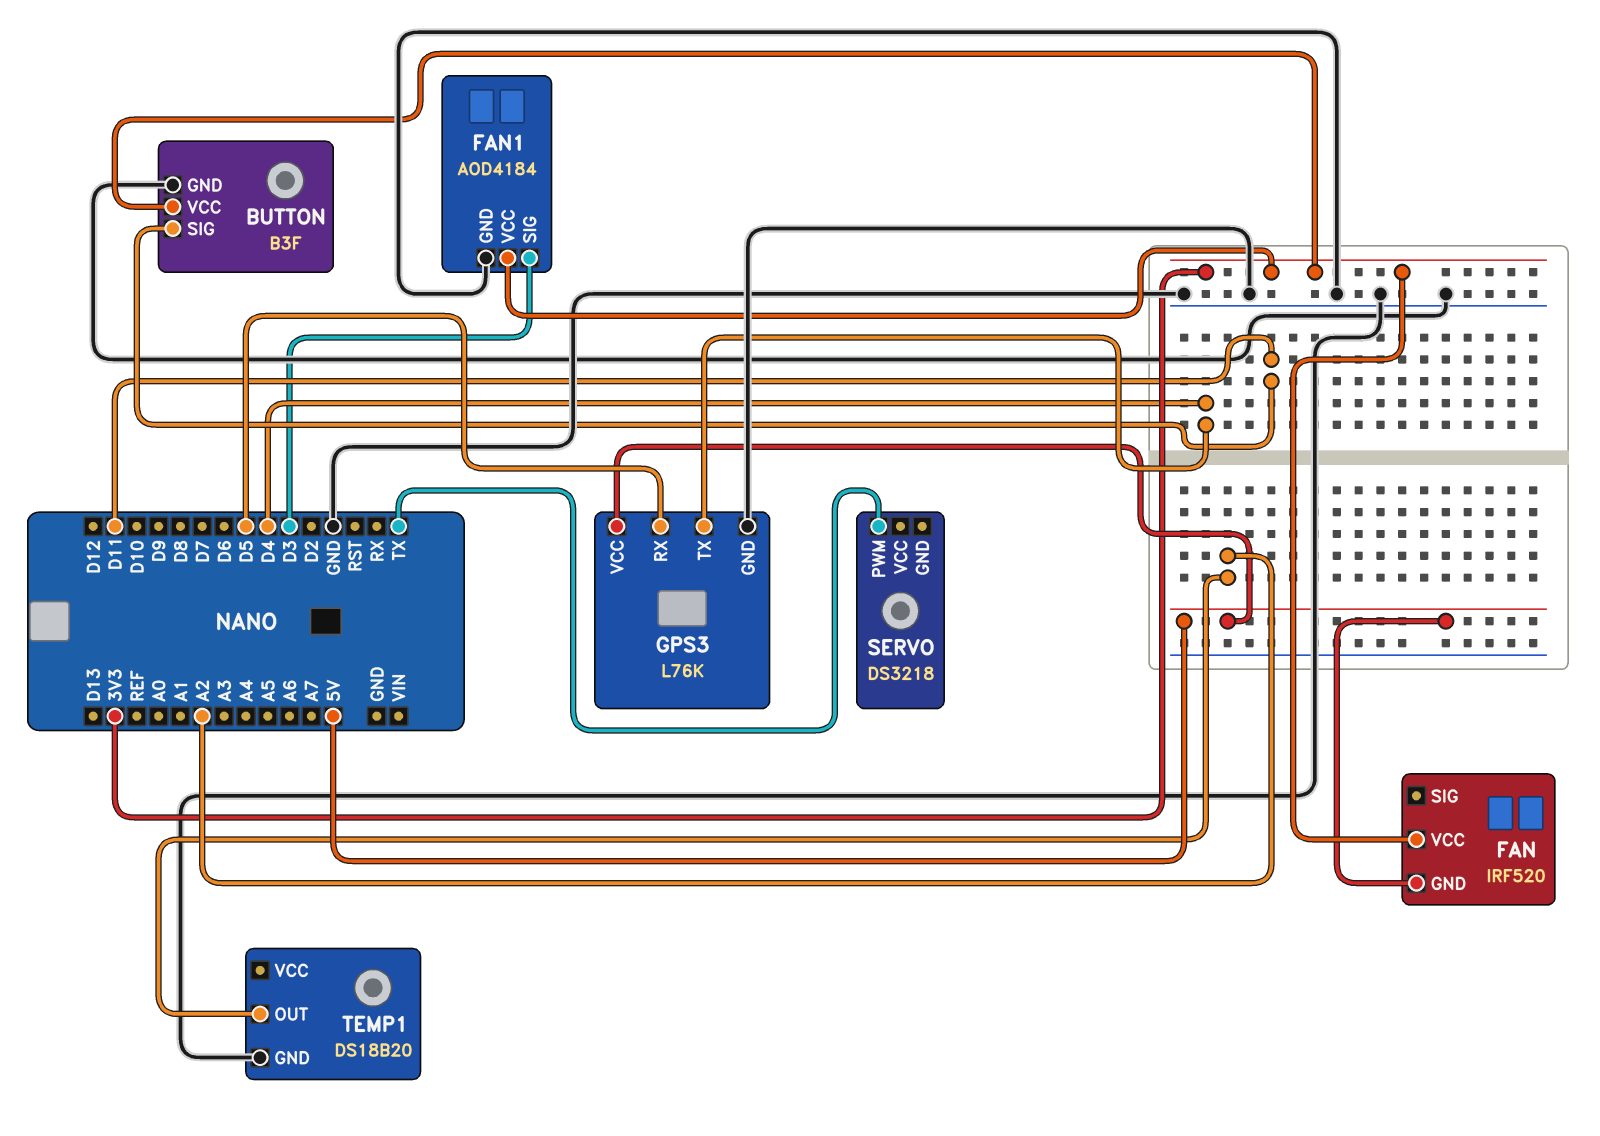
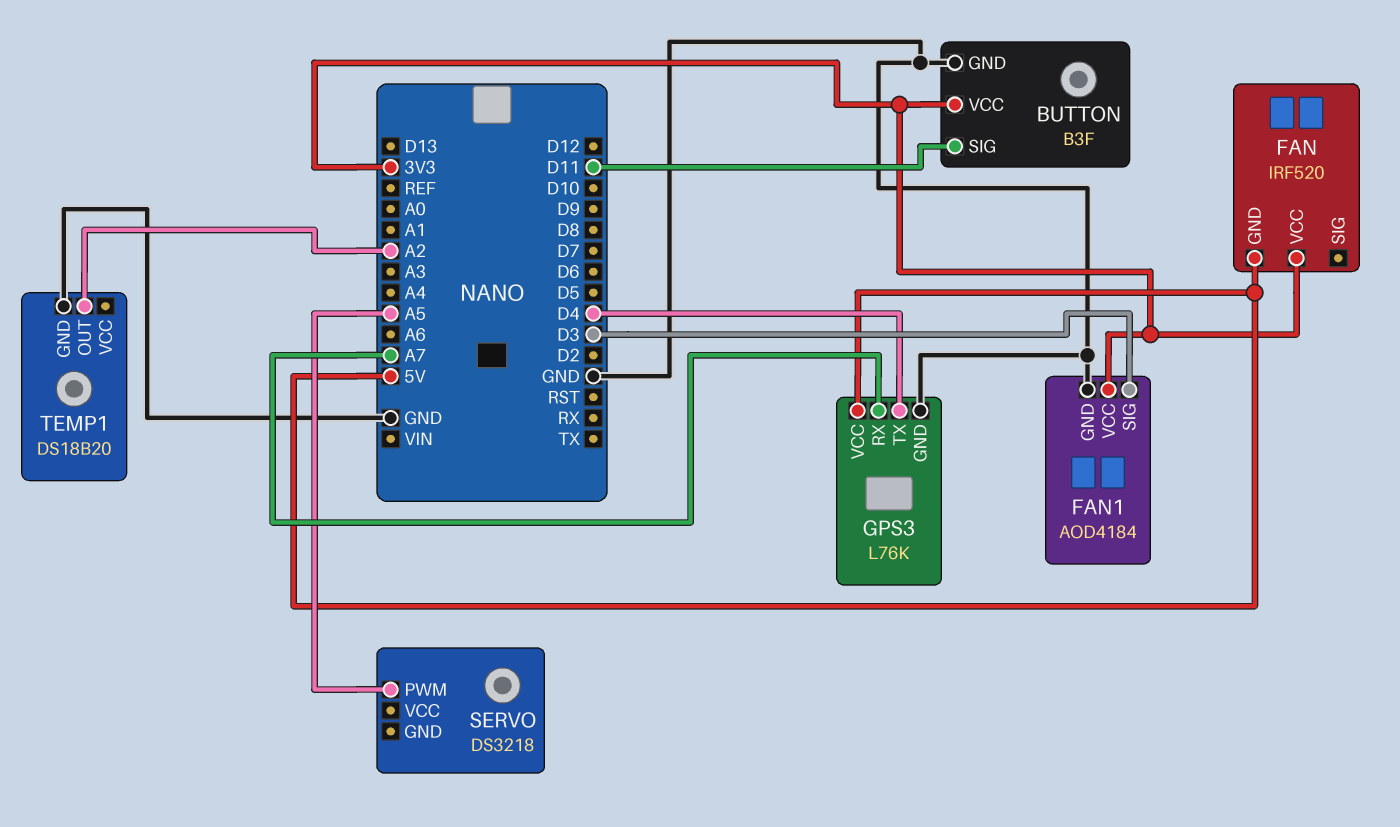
GPS3 pin RX: D5 -> A7
SERVO pin PWM: TX -> A5

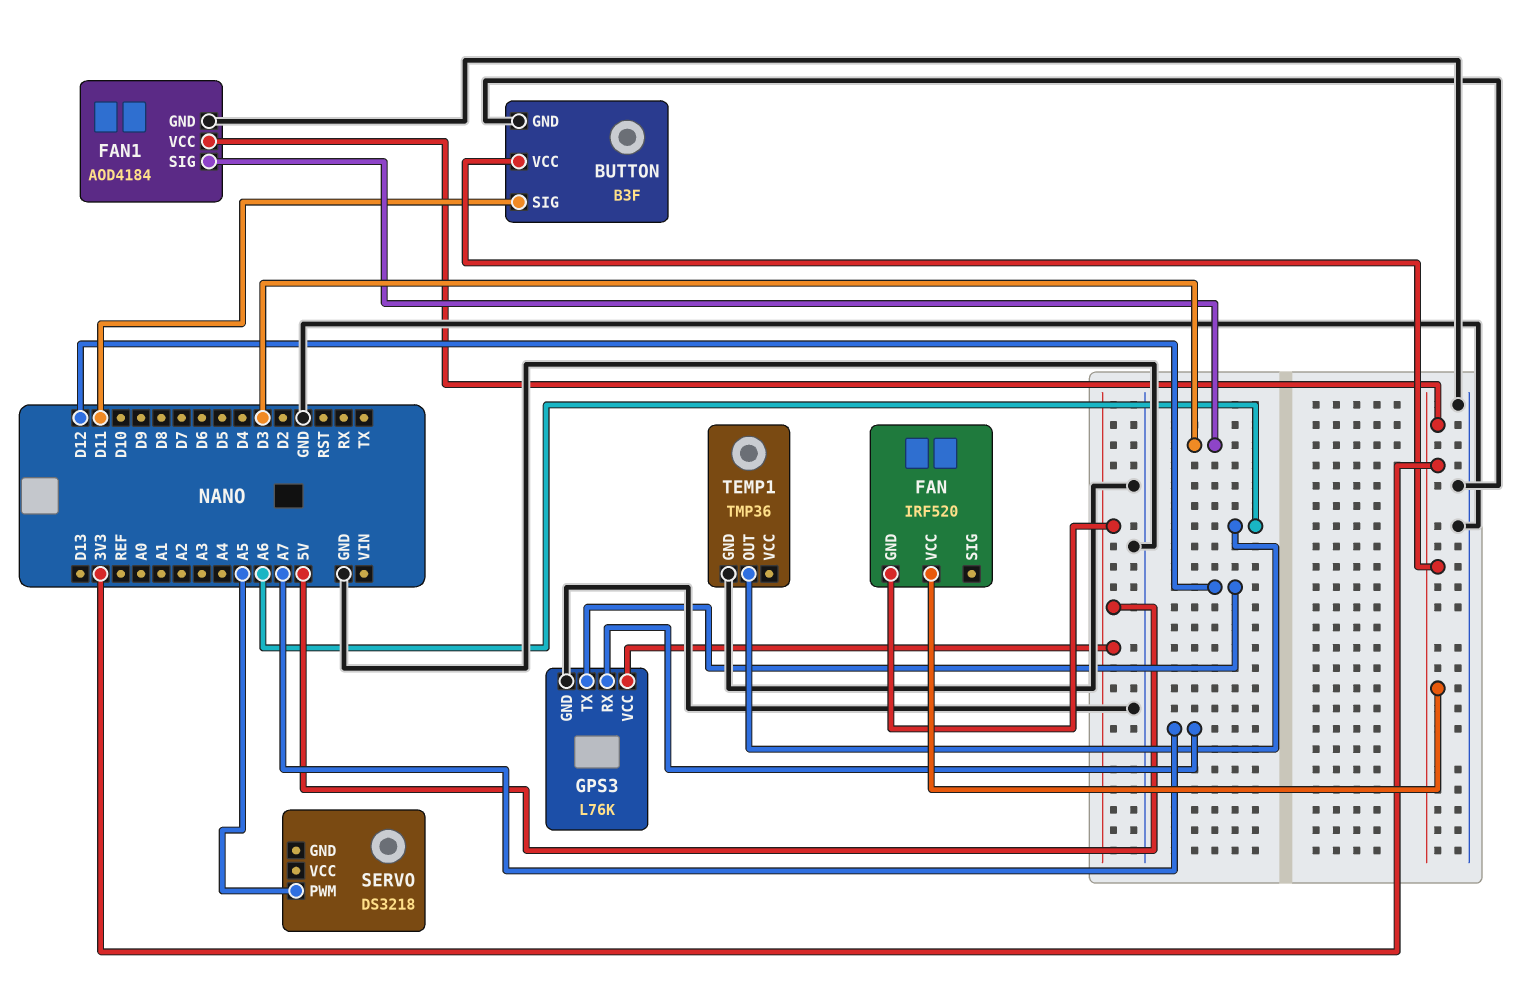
GPS3 pin TX: D4 -> D12
TEMP1: DS18B20 -> TMP36
TEMP1 pin OUT: A2 -> A6

